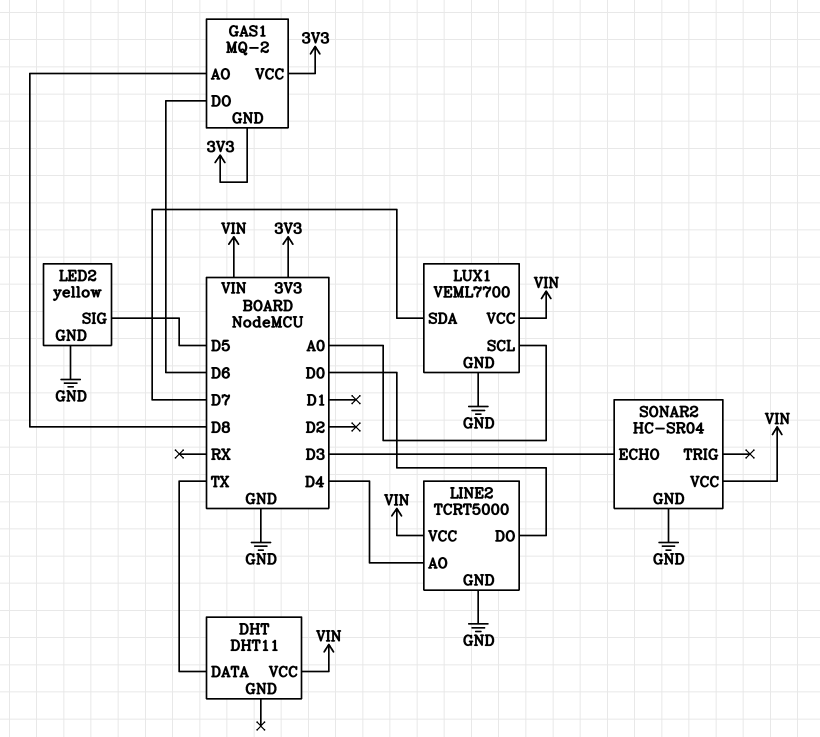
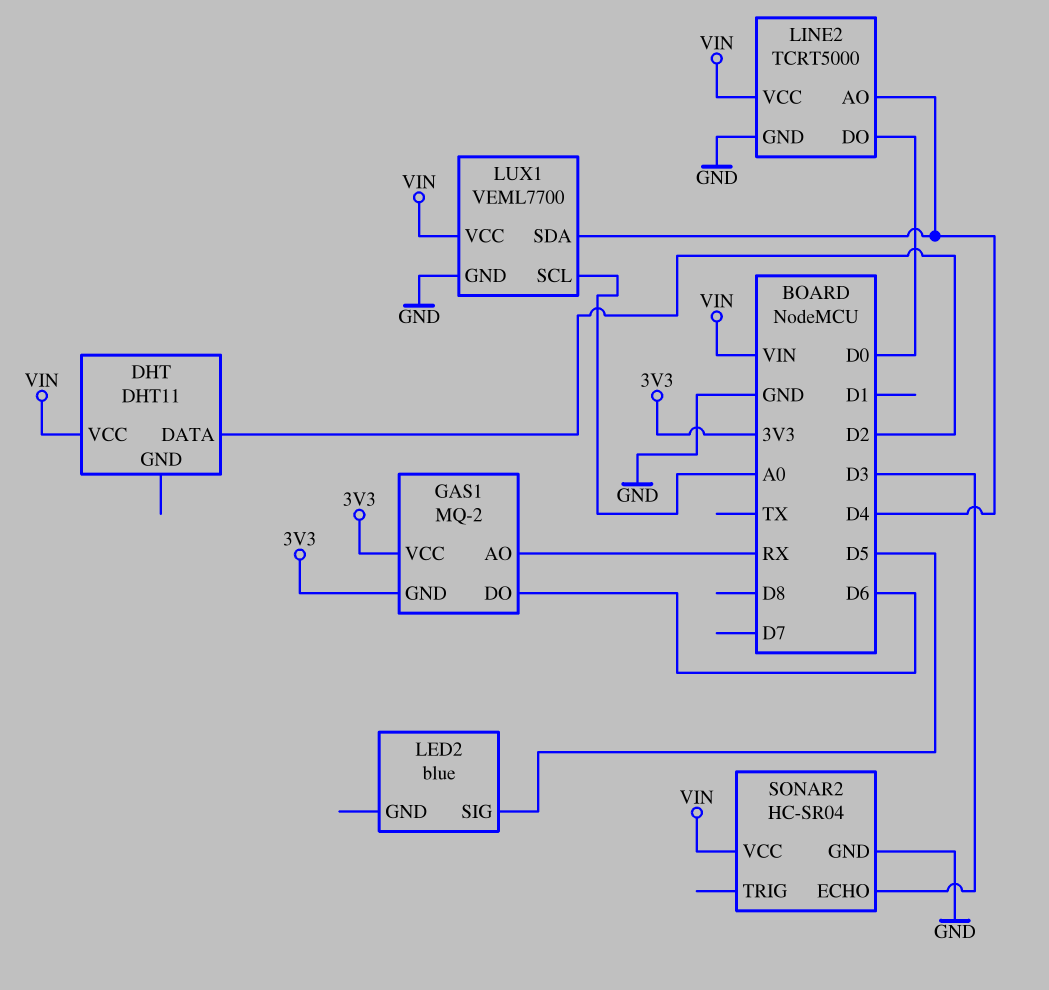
DHT pin DATA: TX -> D2
GAS1 pin AO: D8 -> RX
LED2: yellow -> blue
LED2 pin GND: GND -> none
LUX1 pin SDA: D7 -> D4

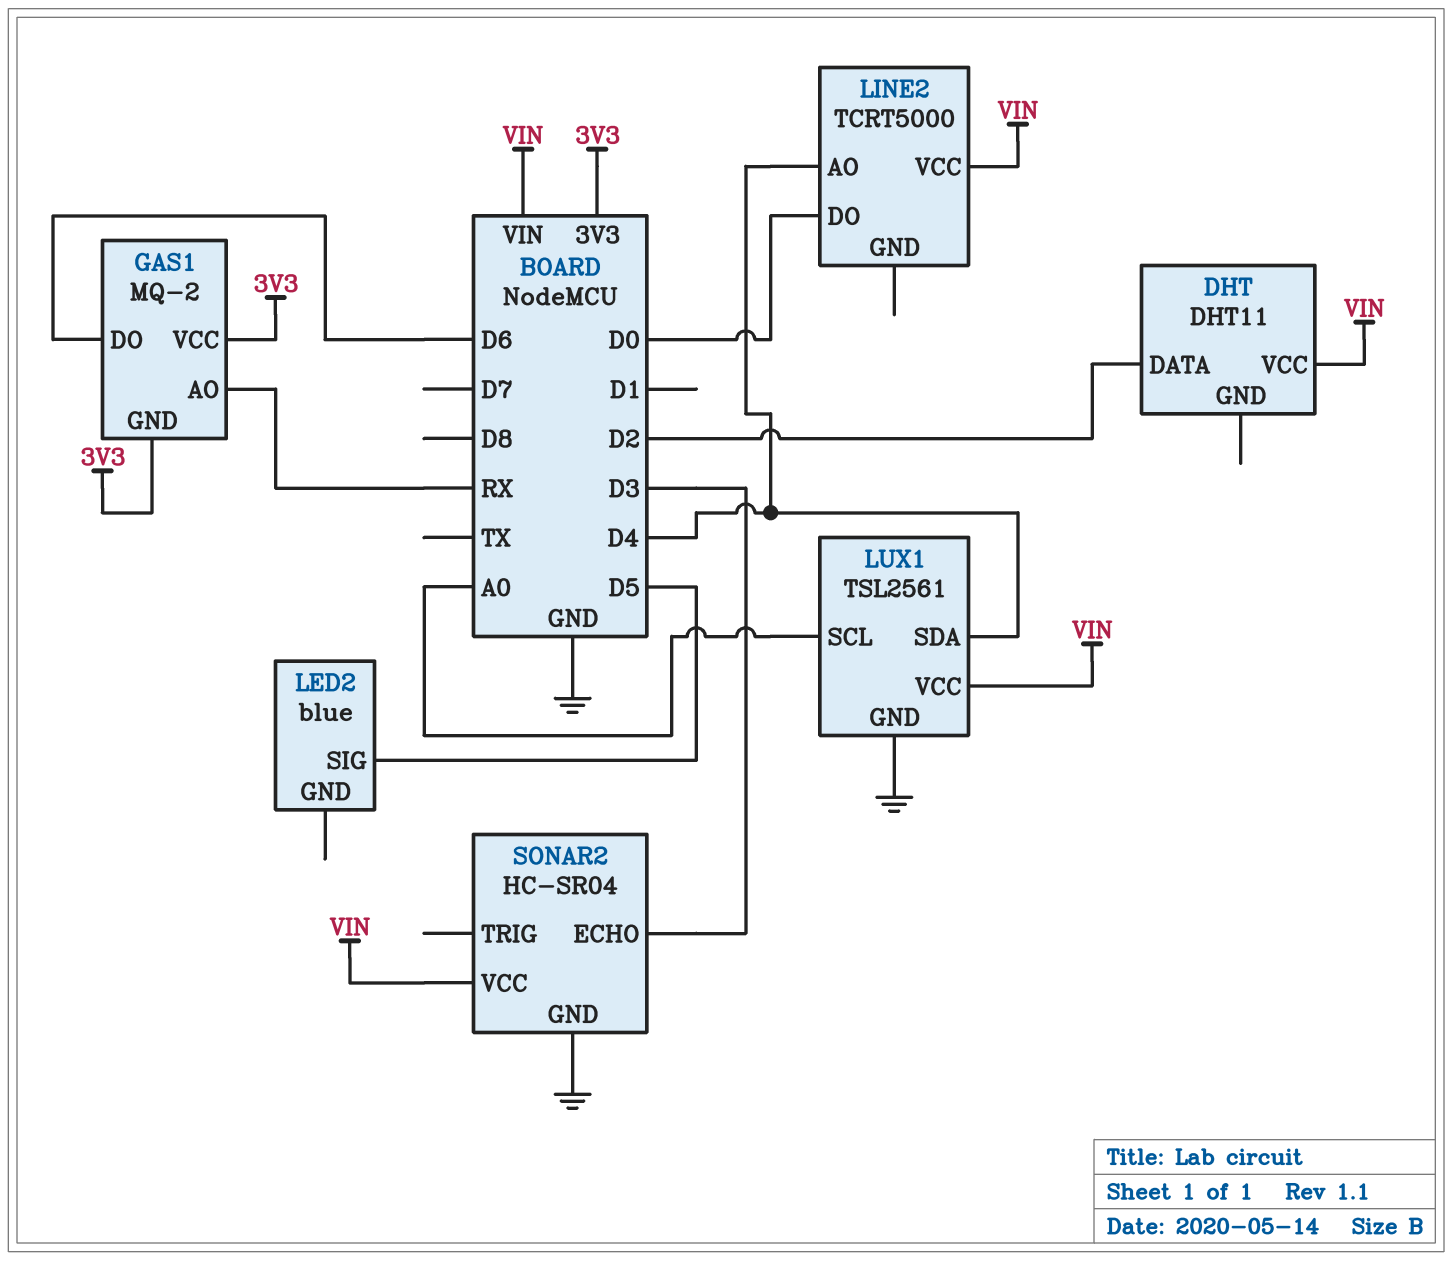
LINE2 pin GND: GND -> none
LUX1: VEML7700 -> TSL2561

